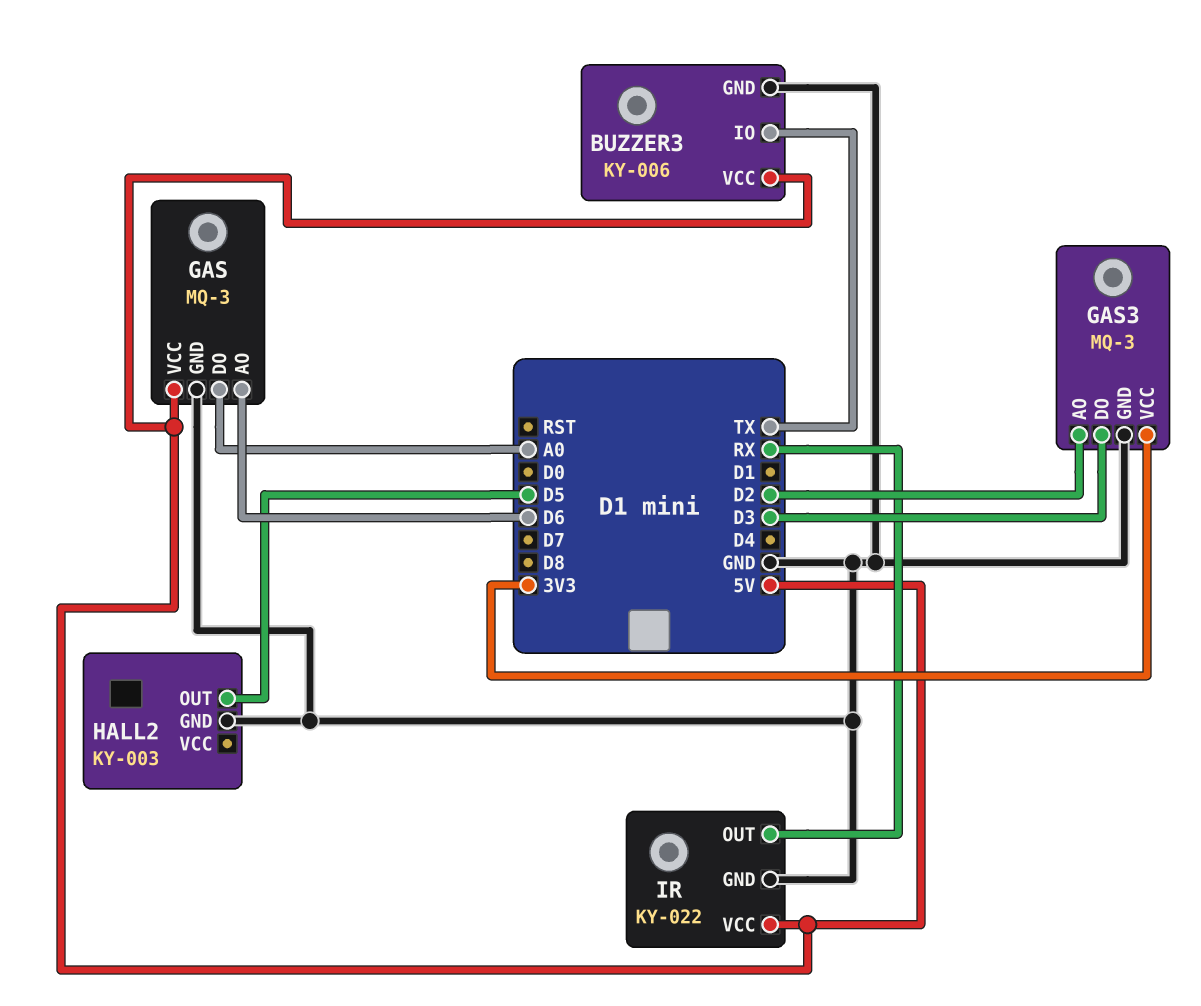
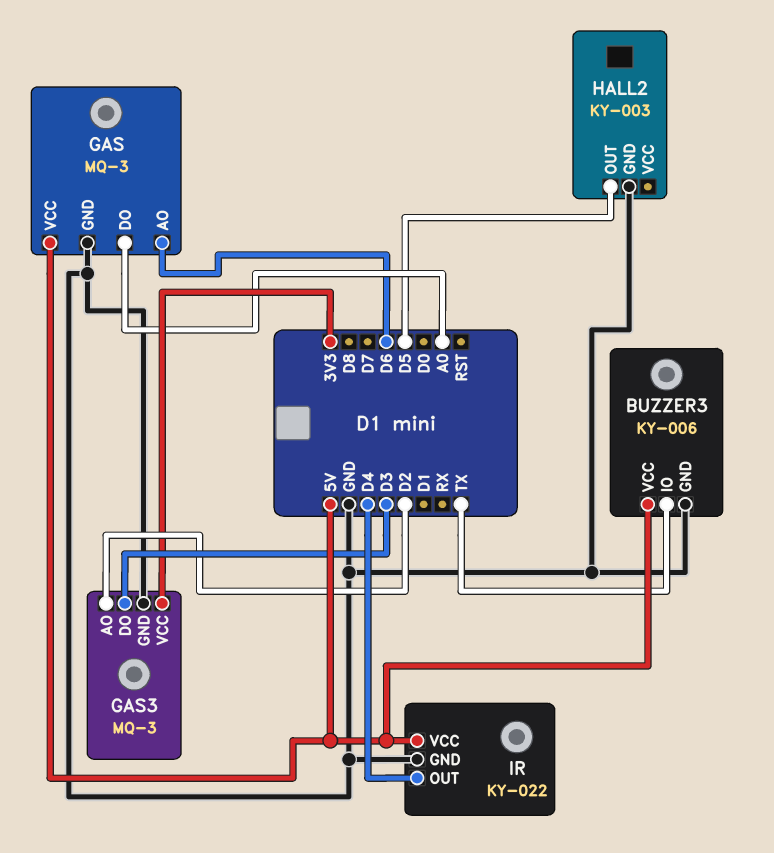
IR pin OUT: RX -> D4

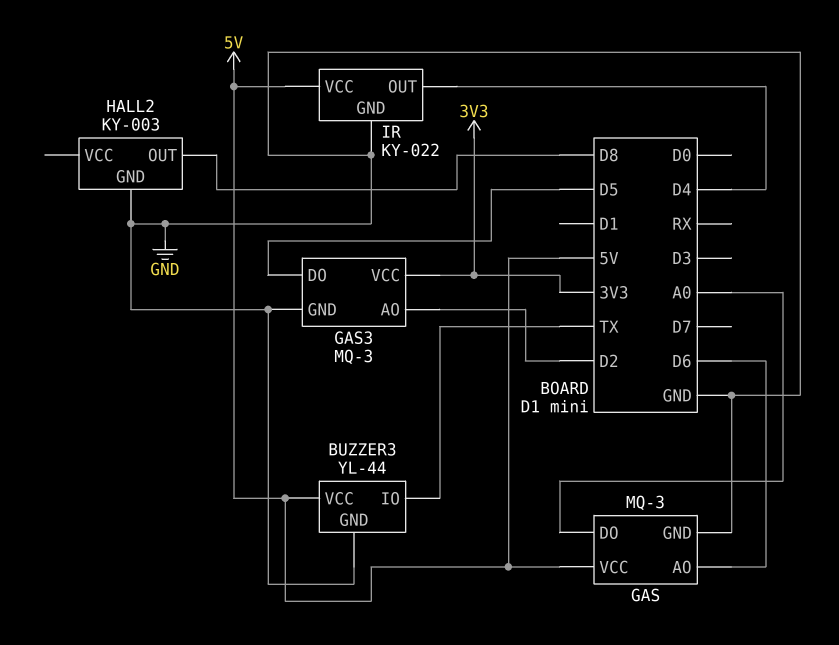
BUZZER3: KY-006 -> YL-44
GAS3 pin DO: D3 -> D5
HALL2 pin OUT: D5 -> D8

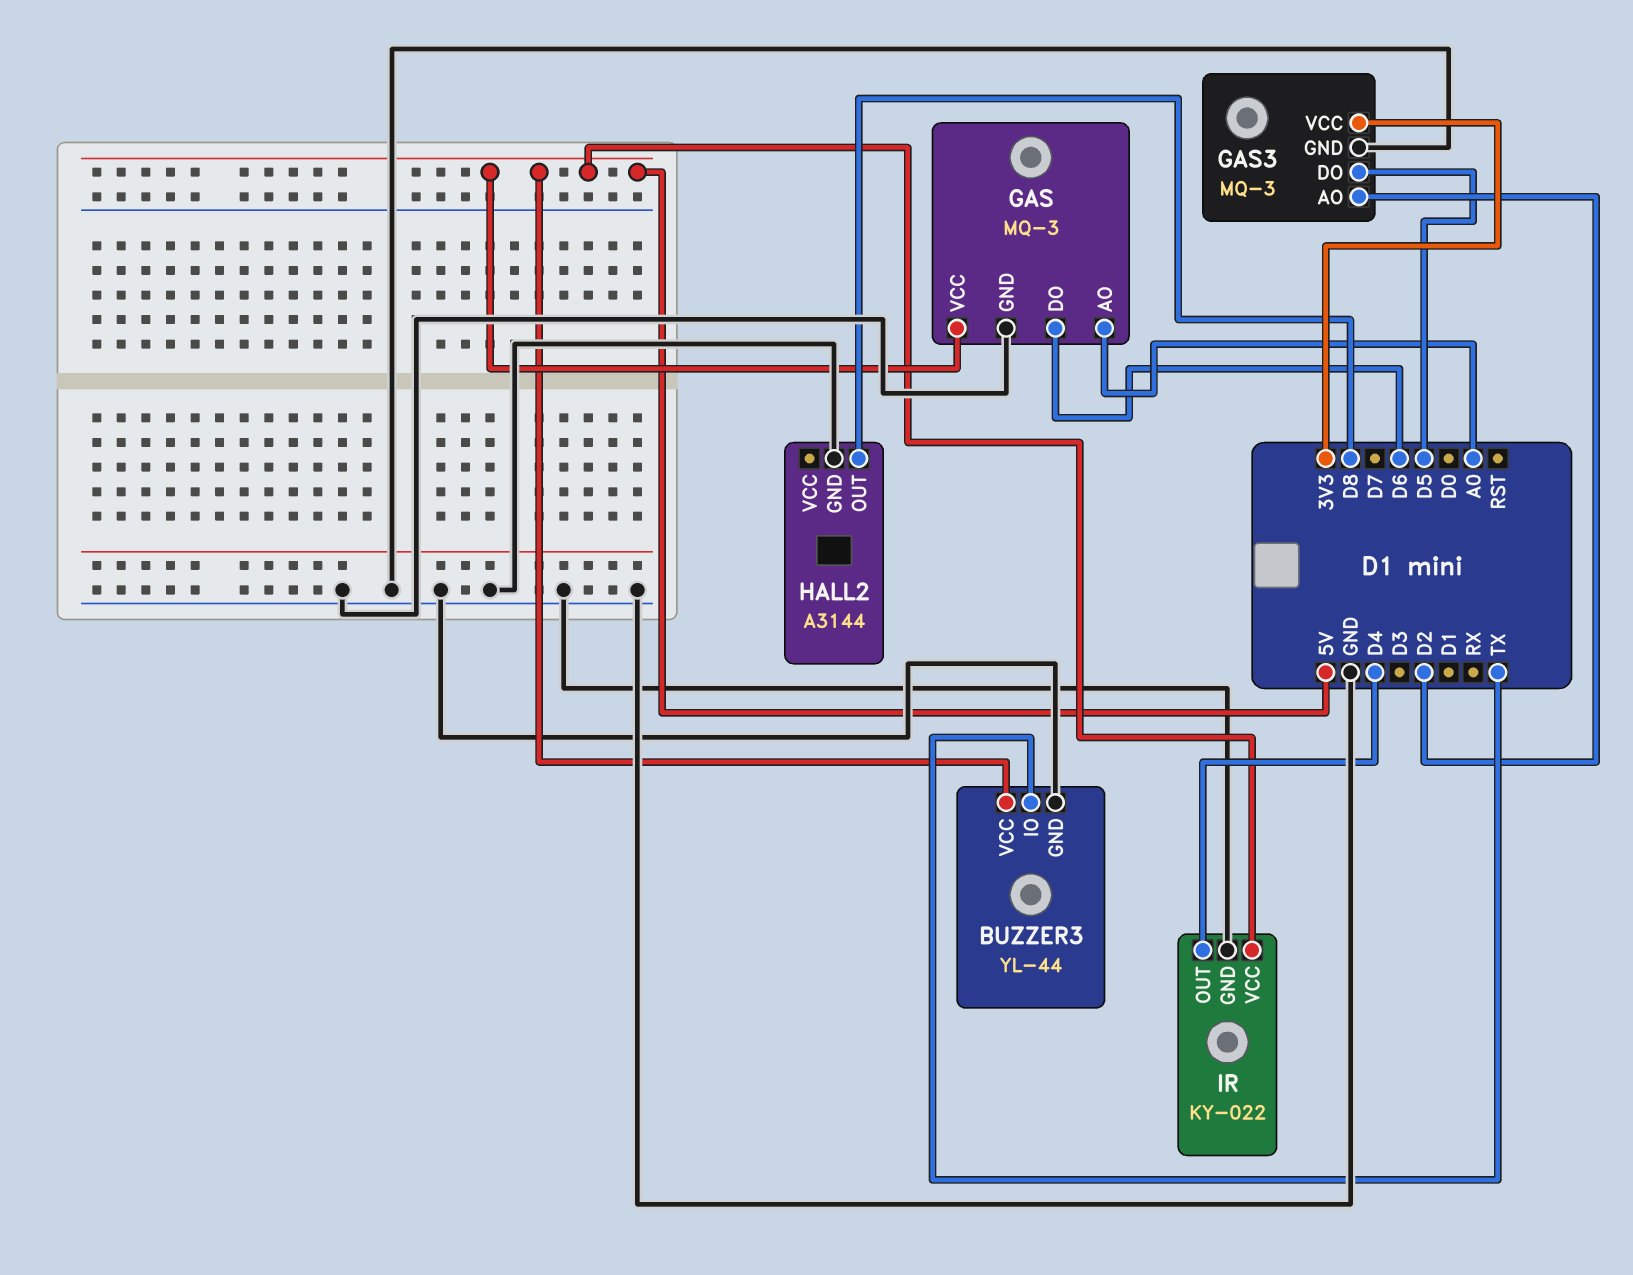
GAS pin AO: D6 -> A0
GAS pin DO: A0 -> D6
HALL2: KY-003 -> A3144

